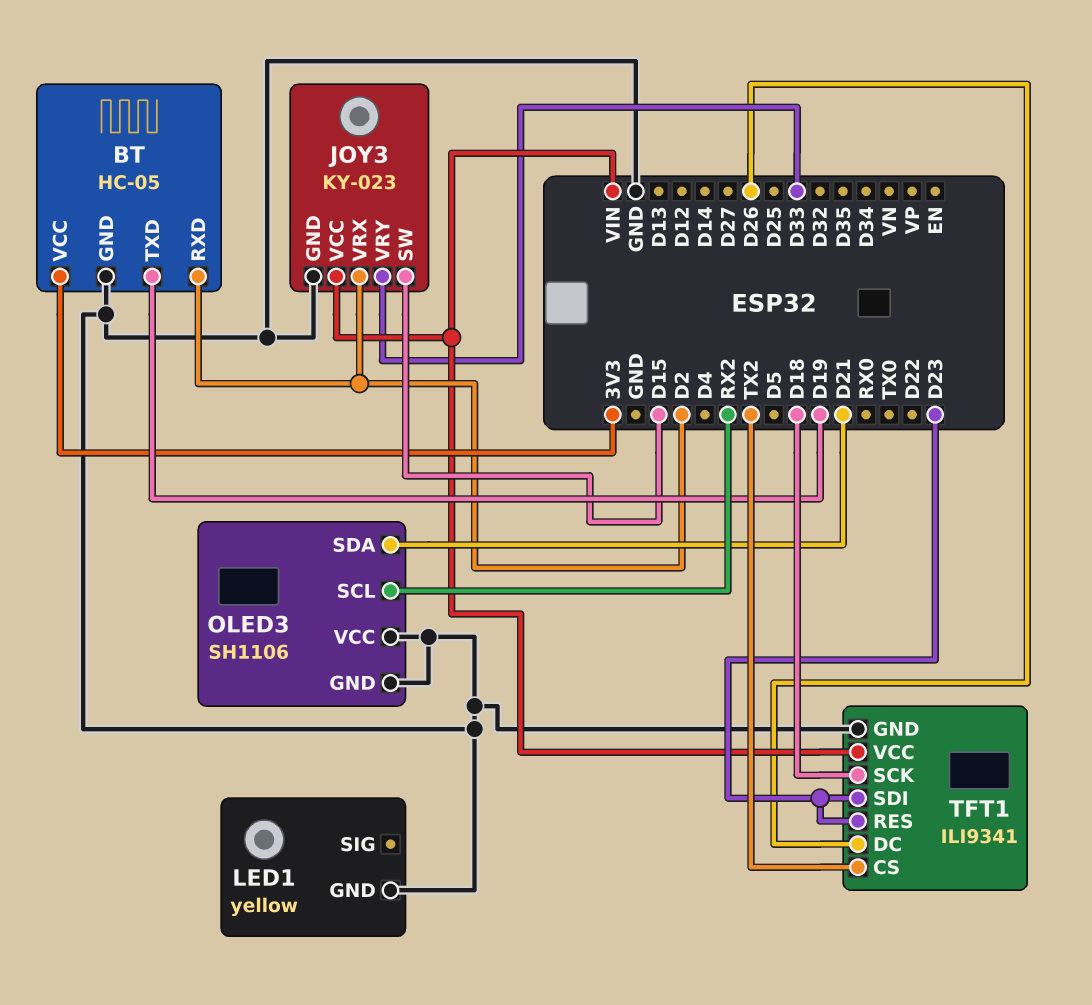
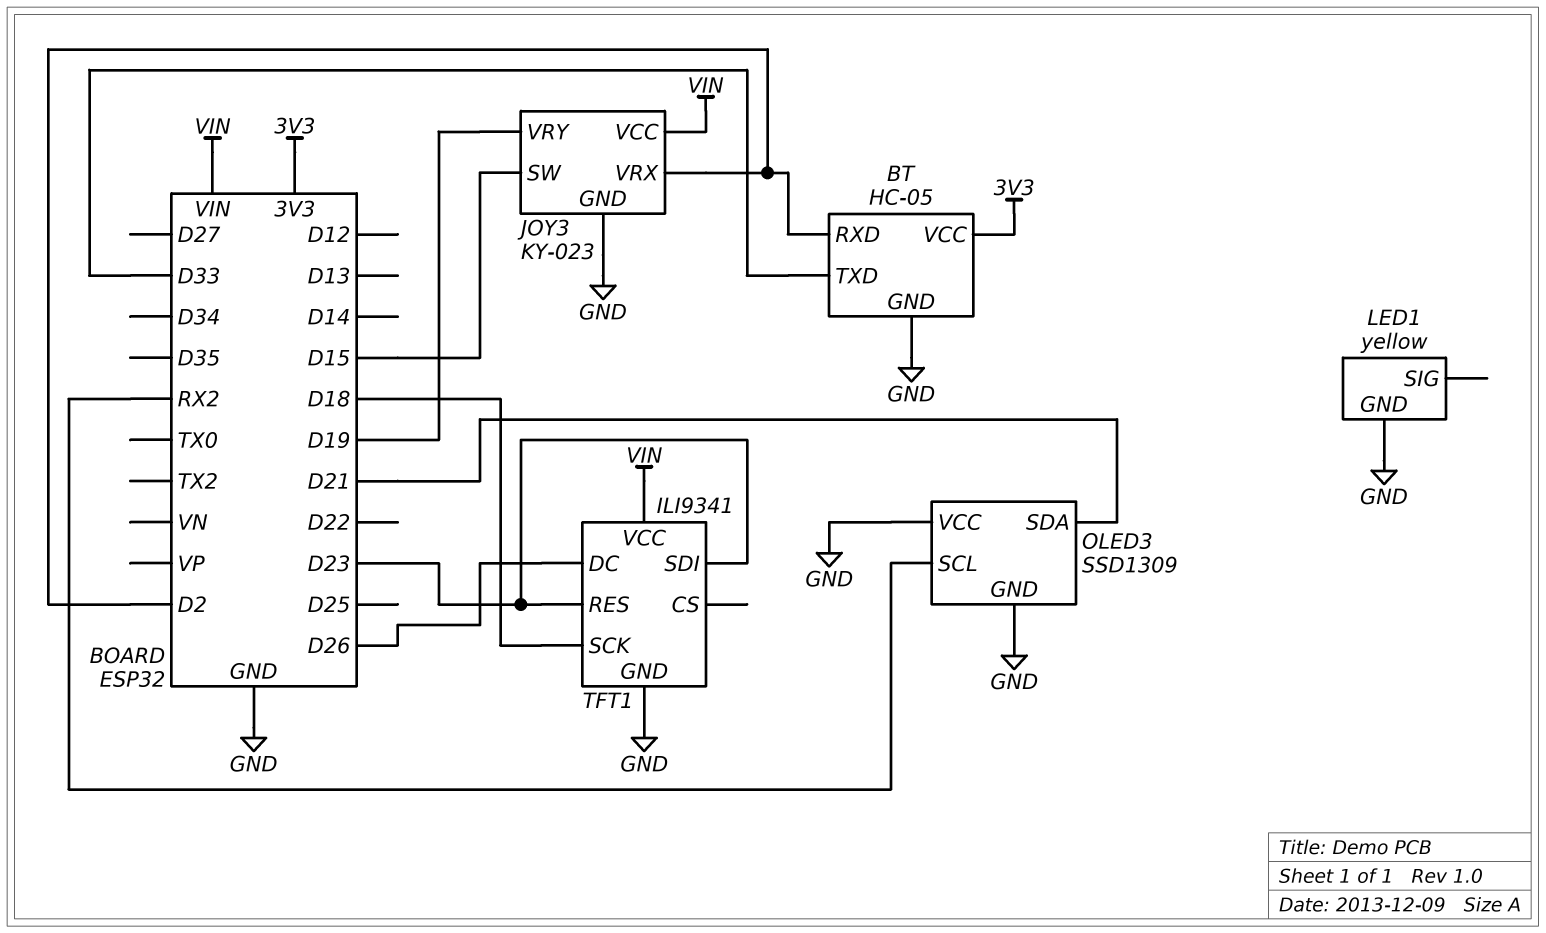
BT pin TXD: D19 -> D33
JOY3 pin VRY: D33 -> D19
OLED3: SH1106 -> SSD1309
TFT1 pin CS: TX2 -> none

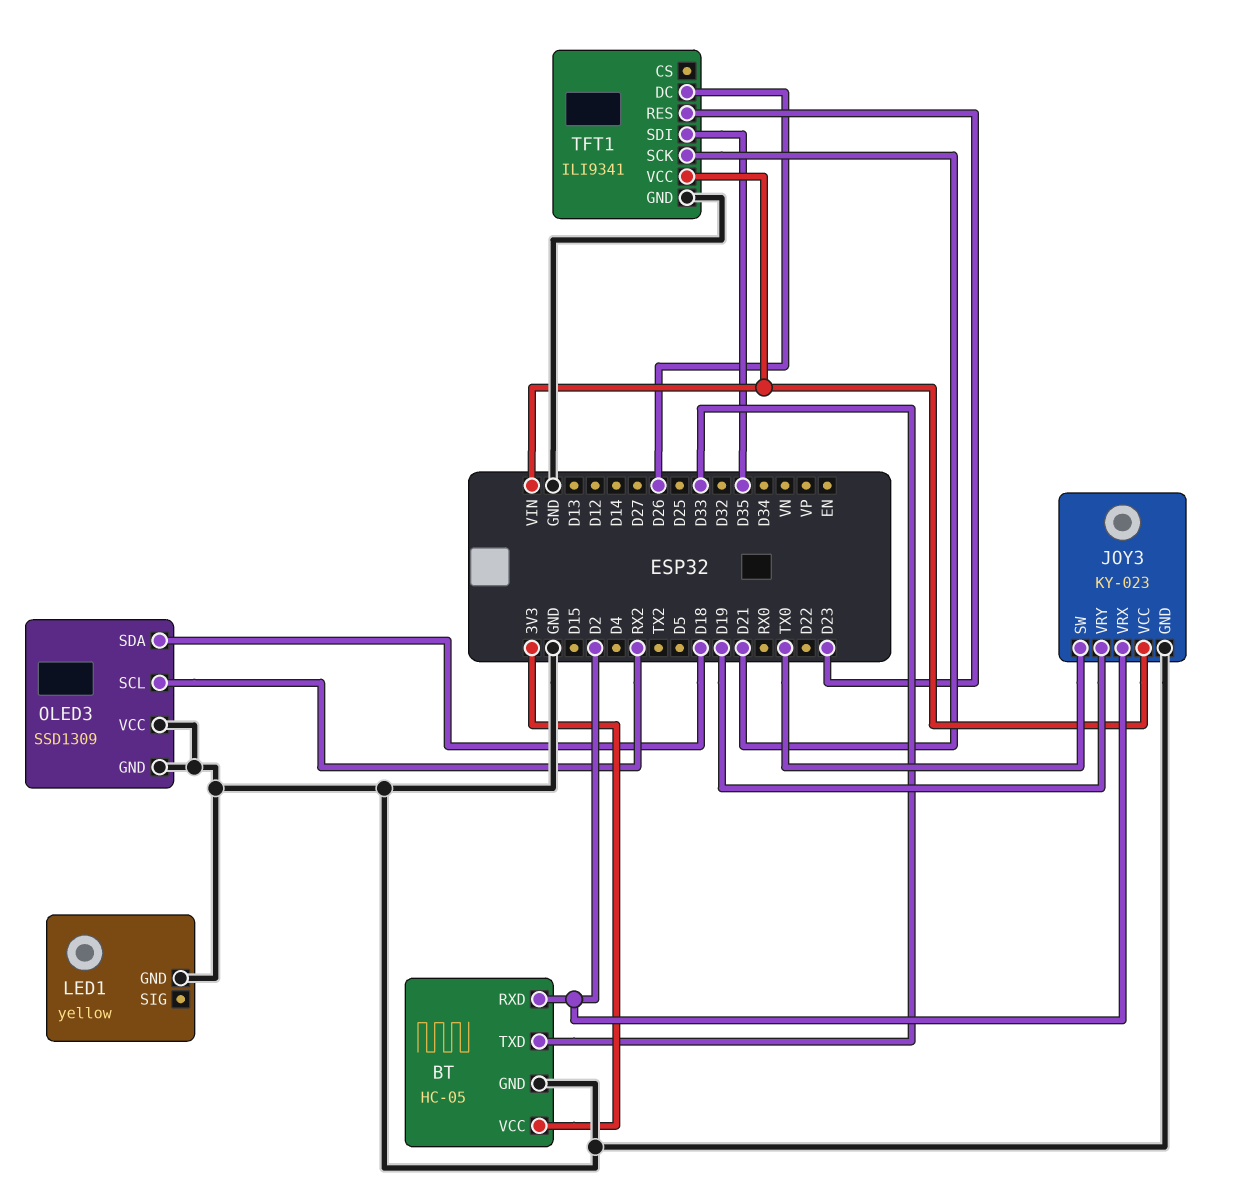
JOY3 pin SW: D15 -> TX0
OLED3 pin SDA: D21 -> D18
TFT1 pin SCK: D18 -> D21
TFT1 pin SDI: D23 -> D35

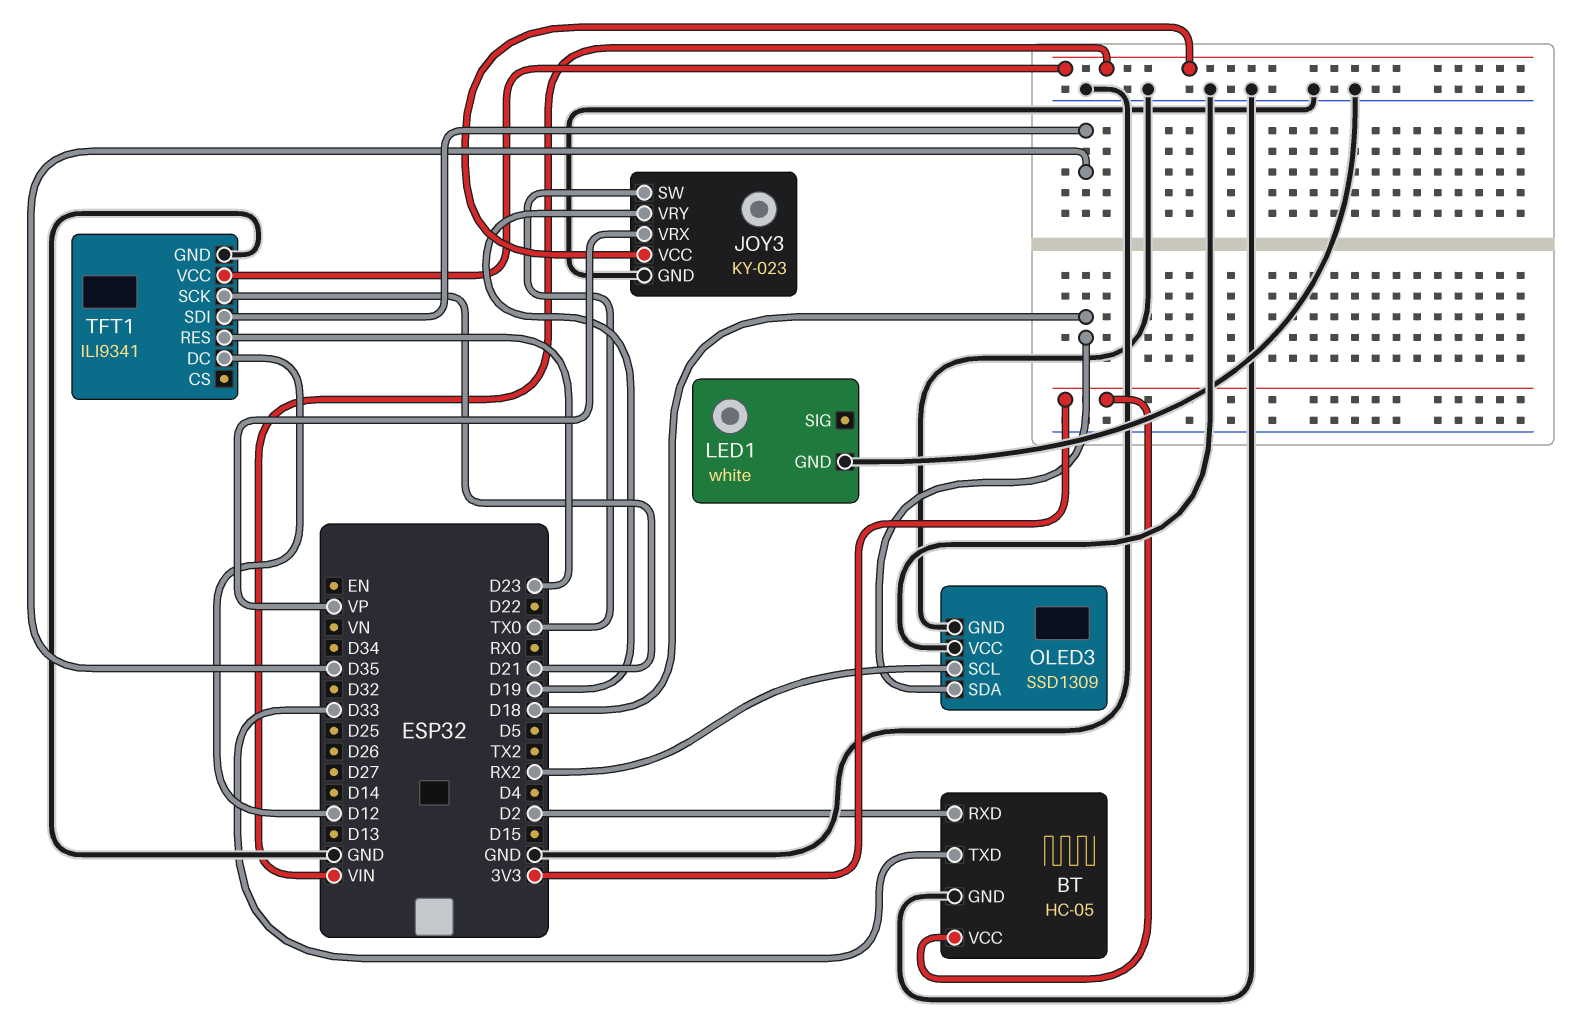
JOY3 pin VRX: D2 -> VP
LED1: yellow -> white
TFT1 pin DC: D26 -> D12

